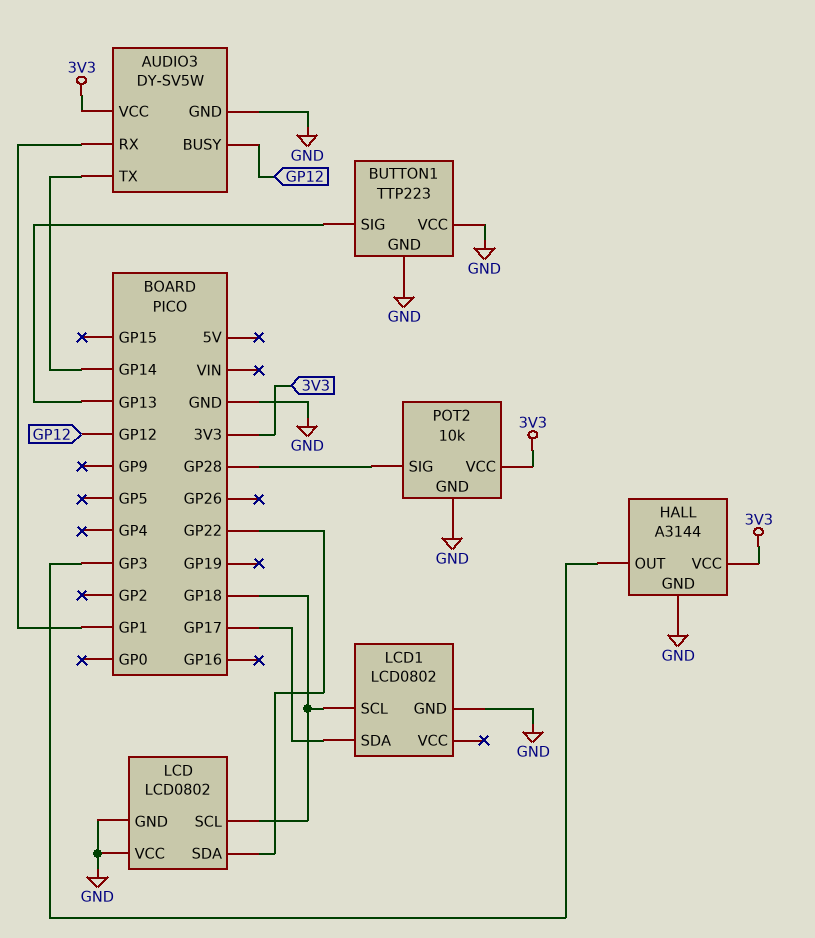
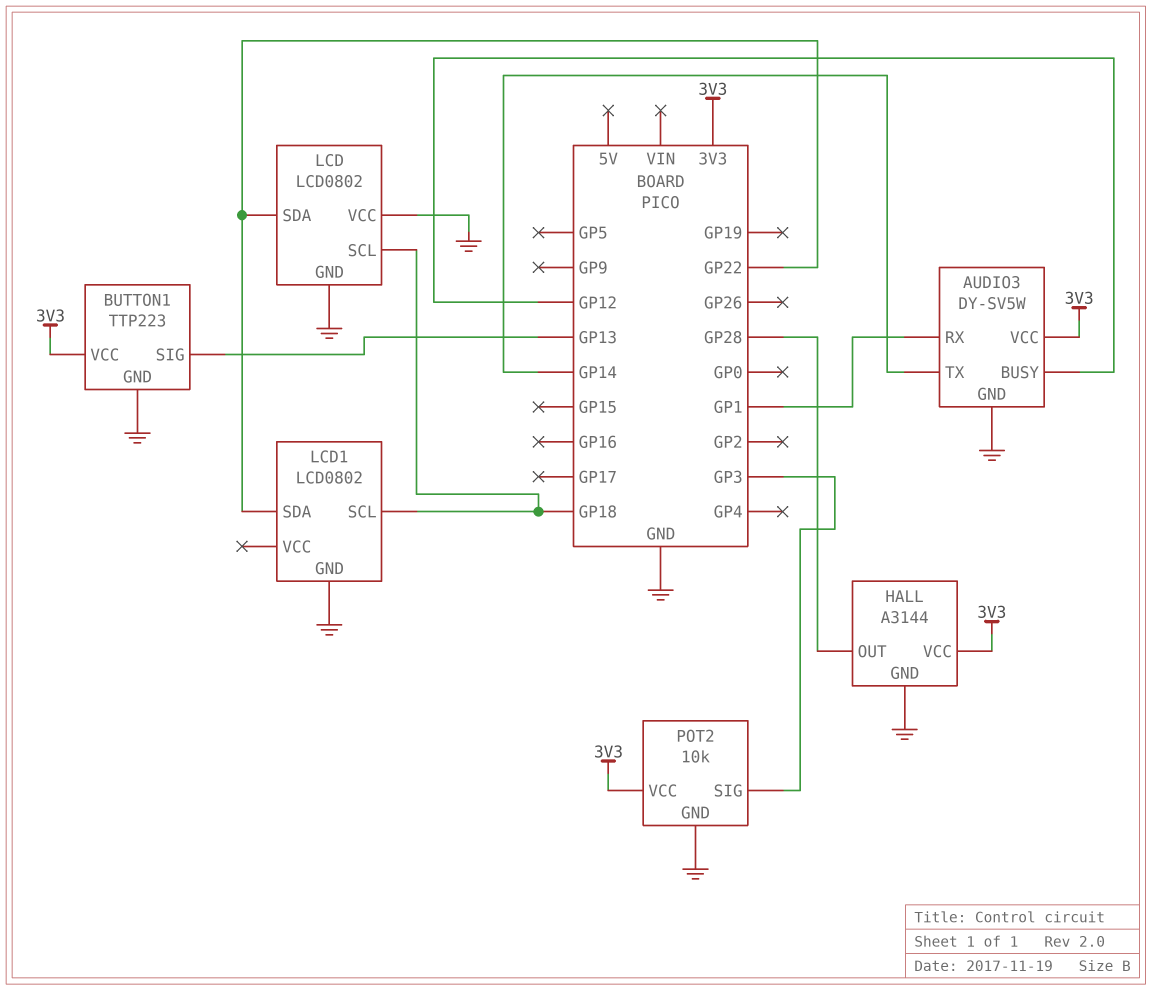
BUTTON1 pin VCC: GND -> 3V3
HALL pin OUT: GP3 -> GP28
LCD1 pin SDA: GP17 -> GP22
POT2 pin SIG: GP28 -> GP3

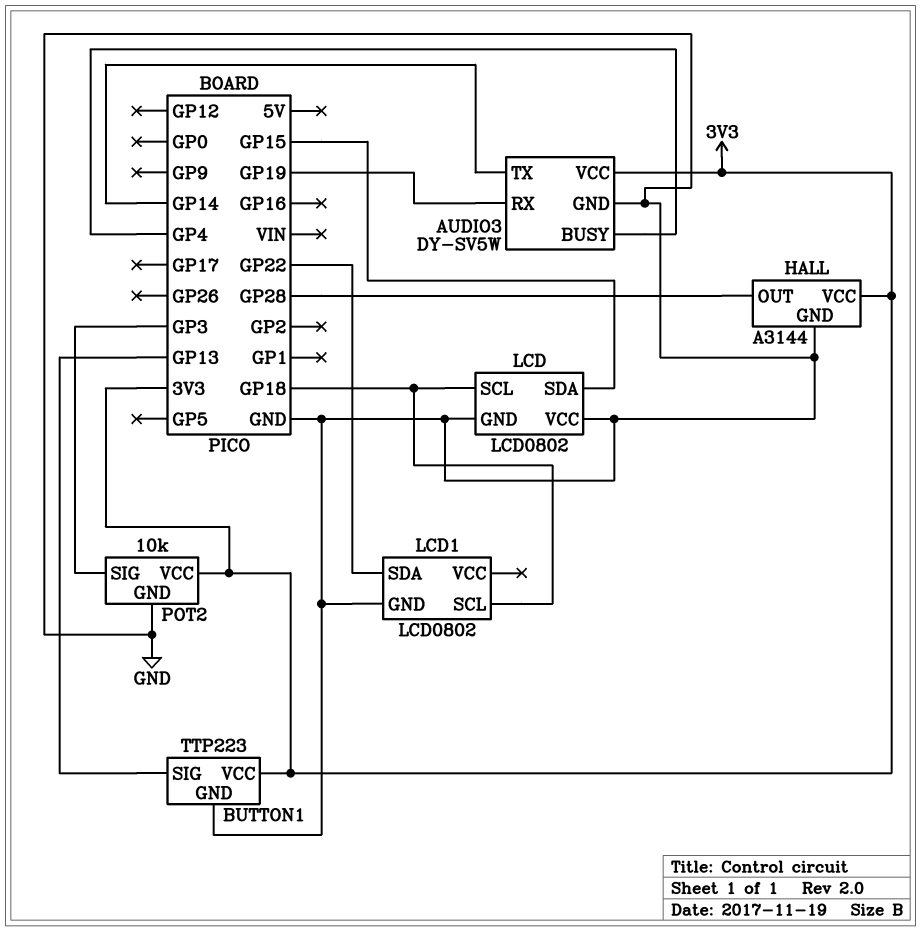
AUDIO3 pin BUSY: GP12 -> GP4
AUDIO3 pin RX: GP1 -> GP19
LCD pin SDA: GP22 -> GP15

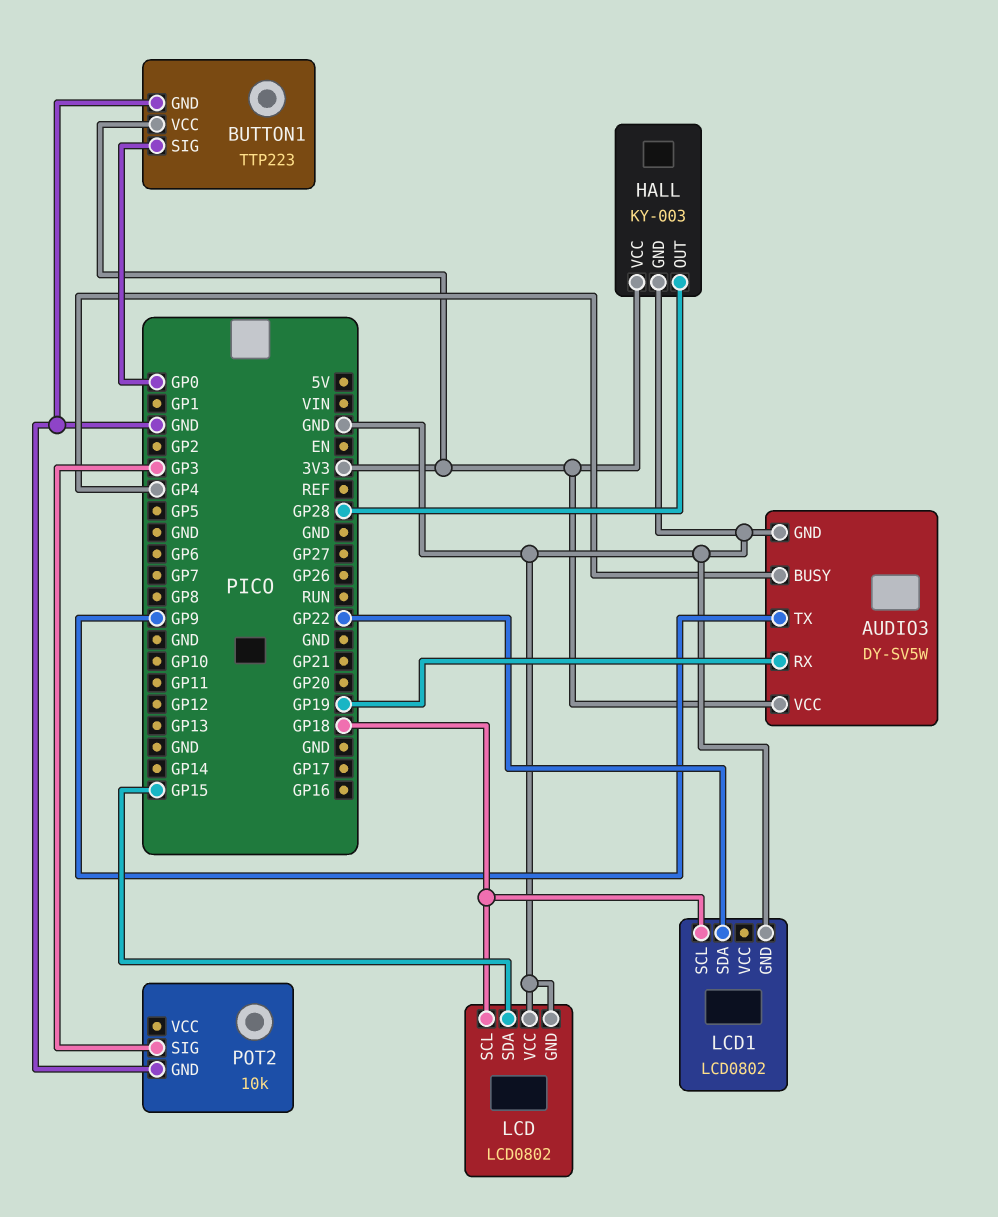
AUDIO3 pin TX: GP14 -> GP9
BUTTON1 pin SIG: GP13 -> GP0
HALL: A3144 -> KY-003
POT2 pin VCC: 3V3 -> none

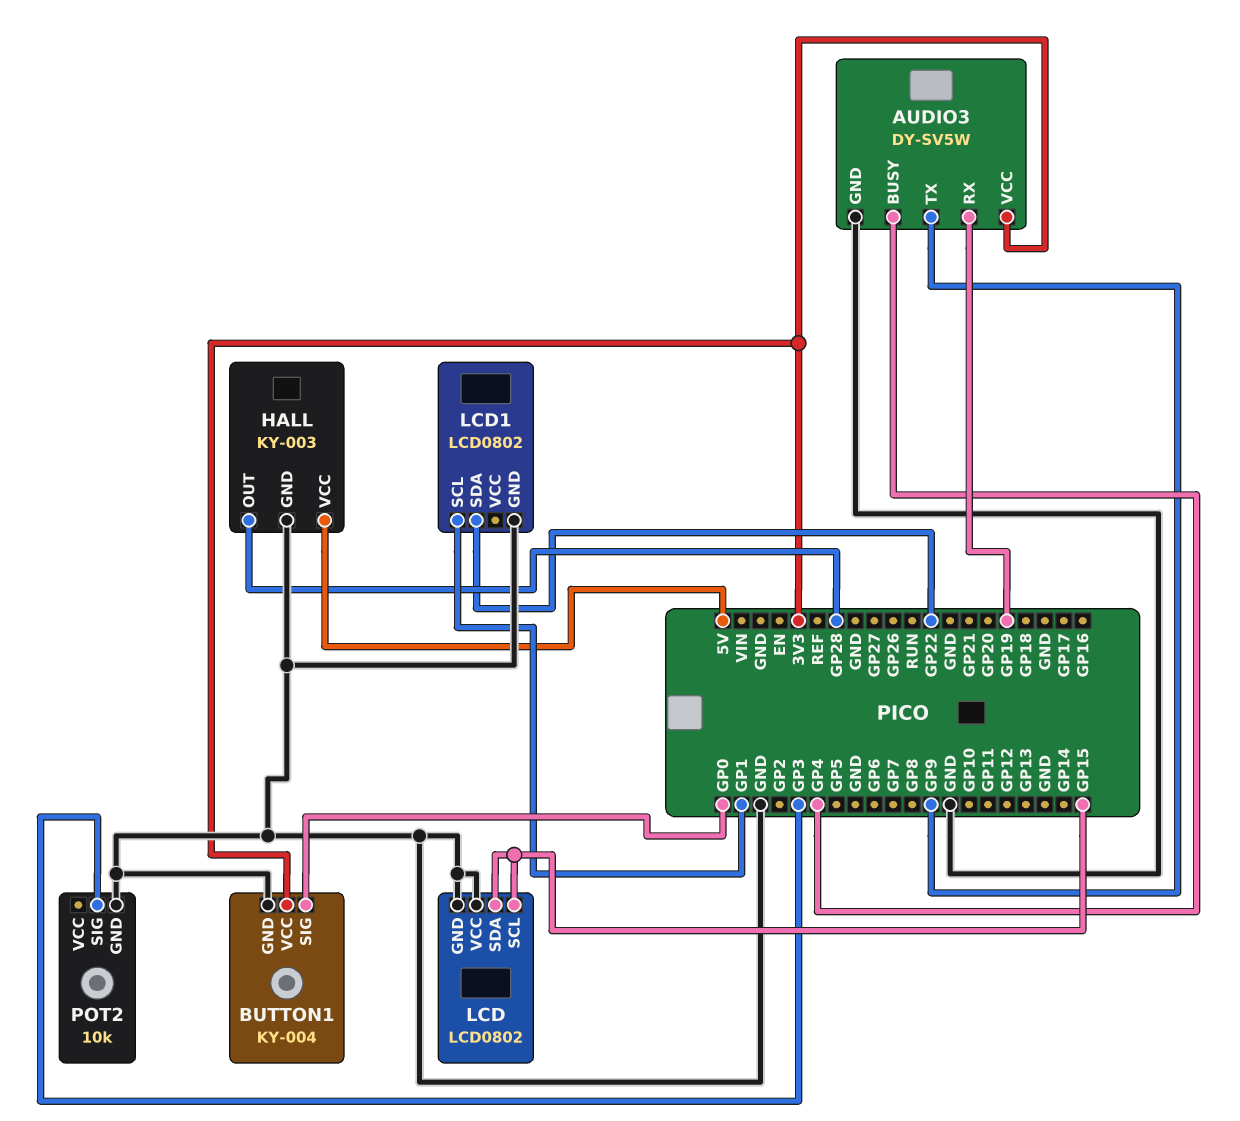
BUTTON1: TTP223 -> KY-004
HALL pin VCC: 3V3 -> 5V
LCD pin SCL: GP18 -> GP15
LCD1 pin SCL: GP18 -> GP1

